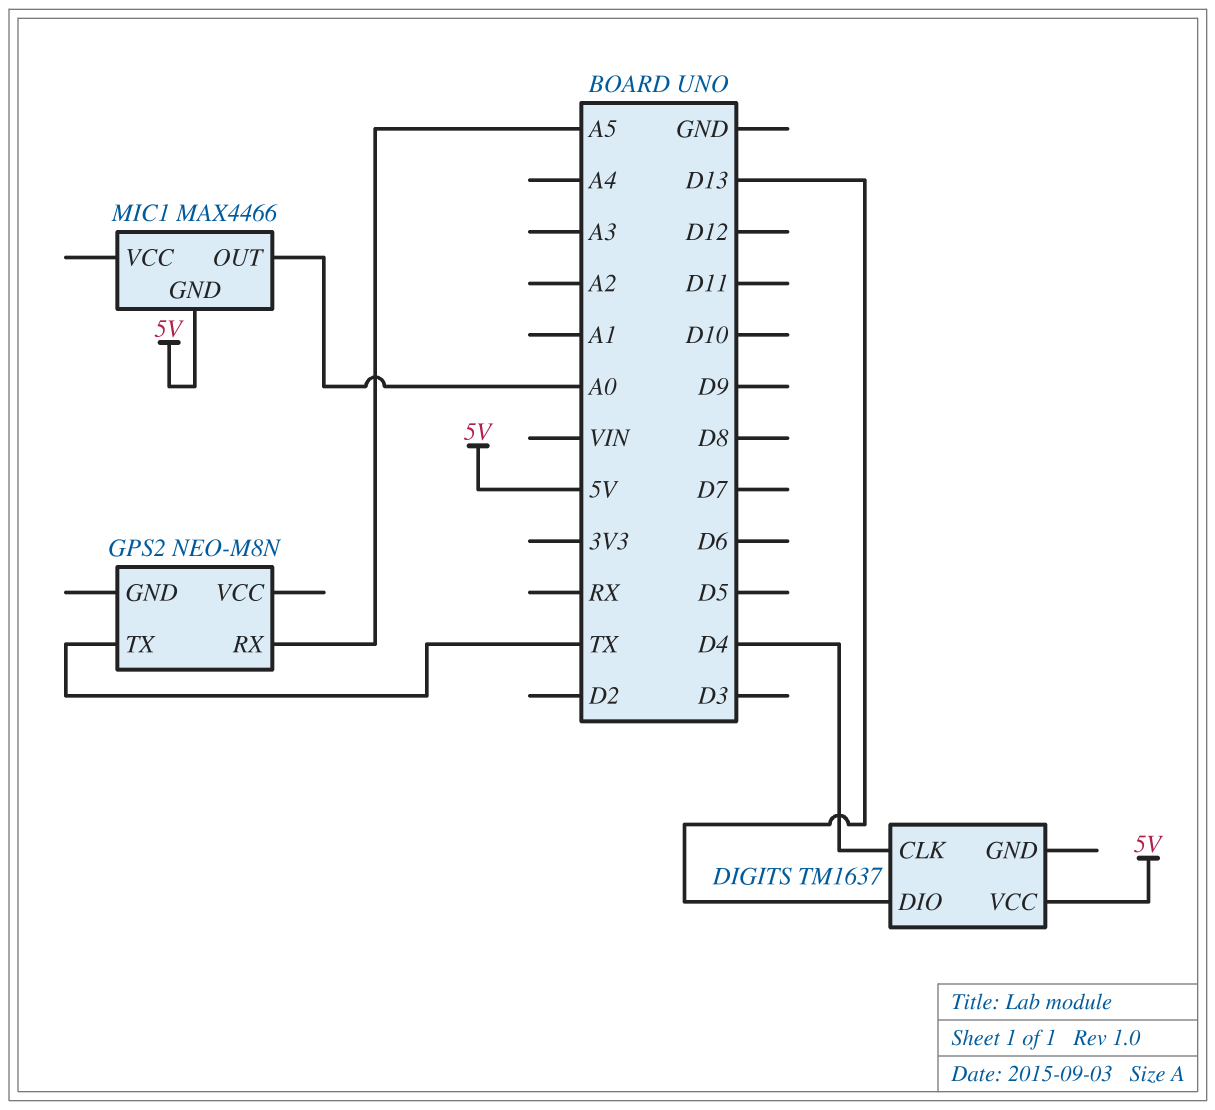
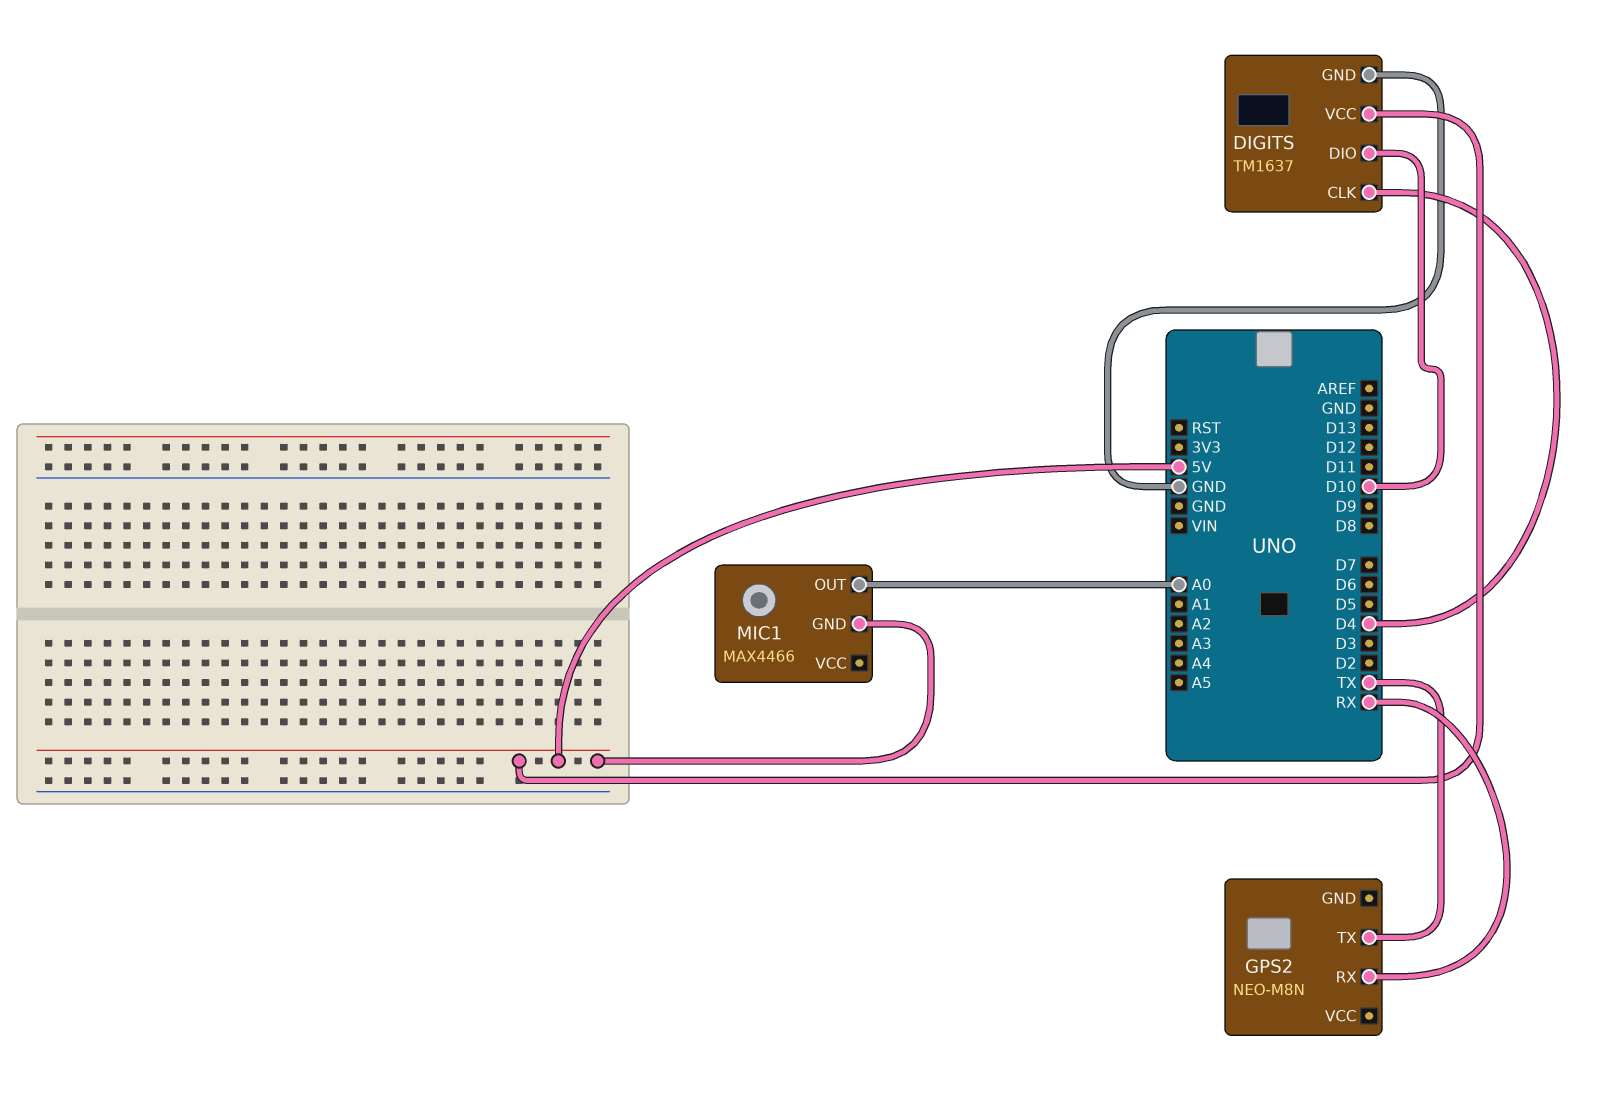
DIGITS pin DIO: D13 -> D10
DIGITS pin GND: none -> GND
GPS2 pin RX: A5 -> RX

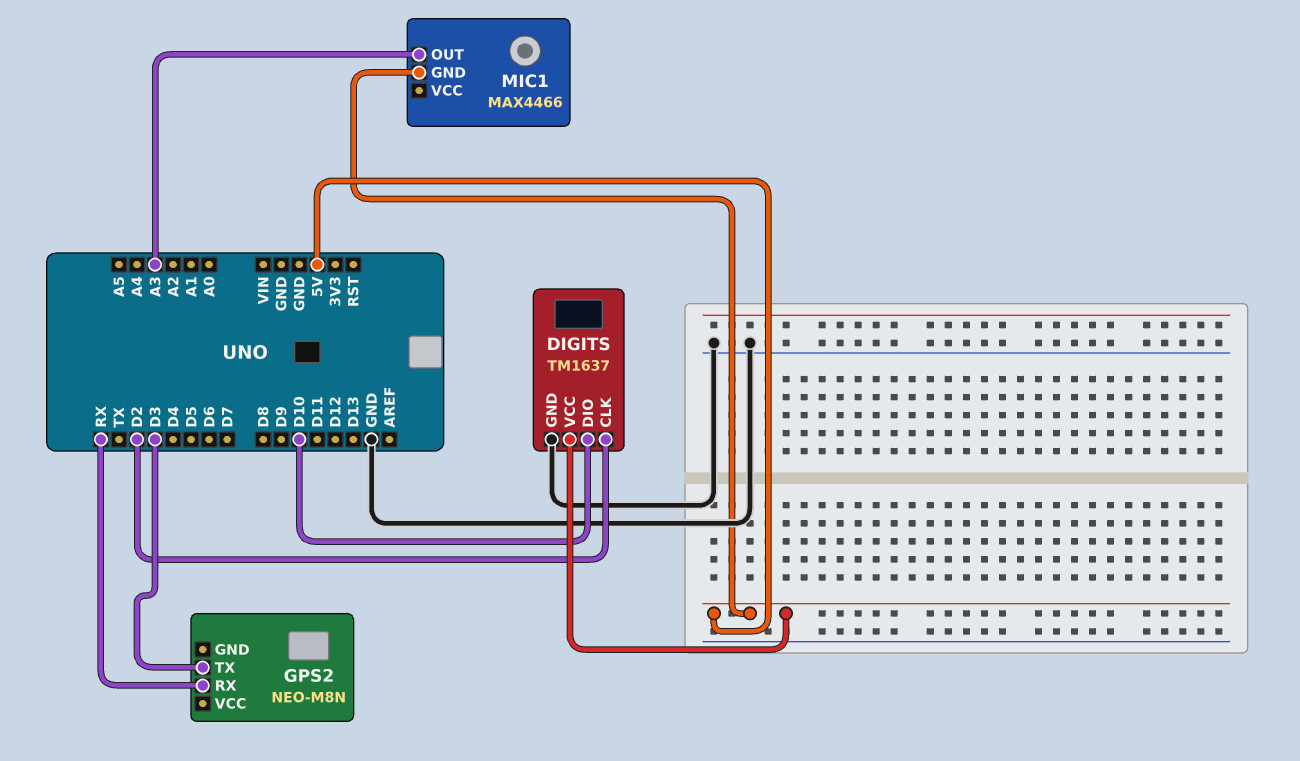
DIGITS pin CLK: D4 -> D2
GPS2 pin TX: TX -> D3
MIC1 pin OUT: A0 -> A3

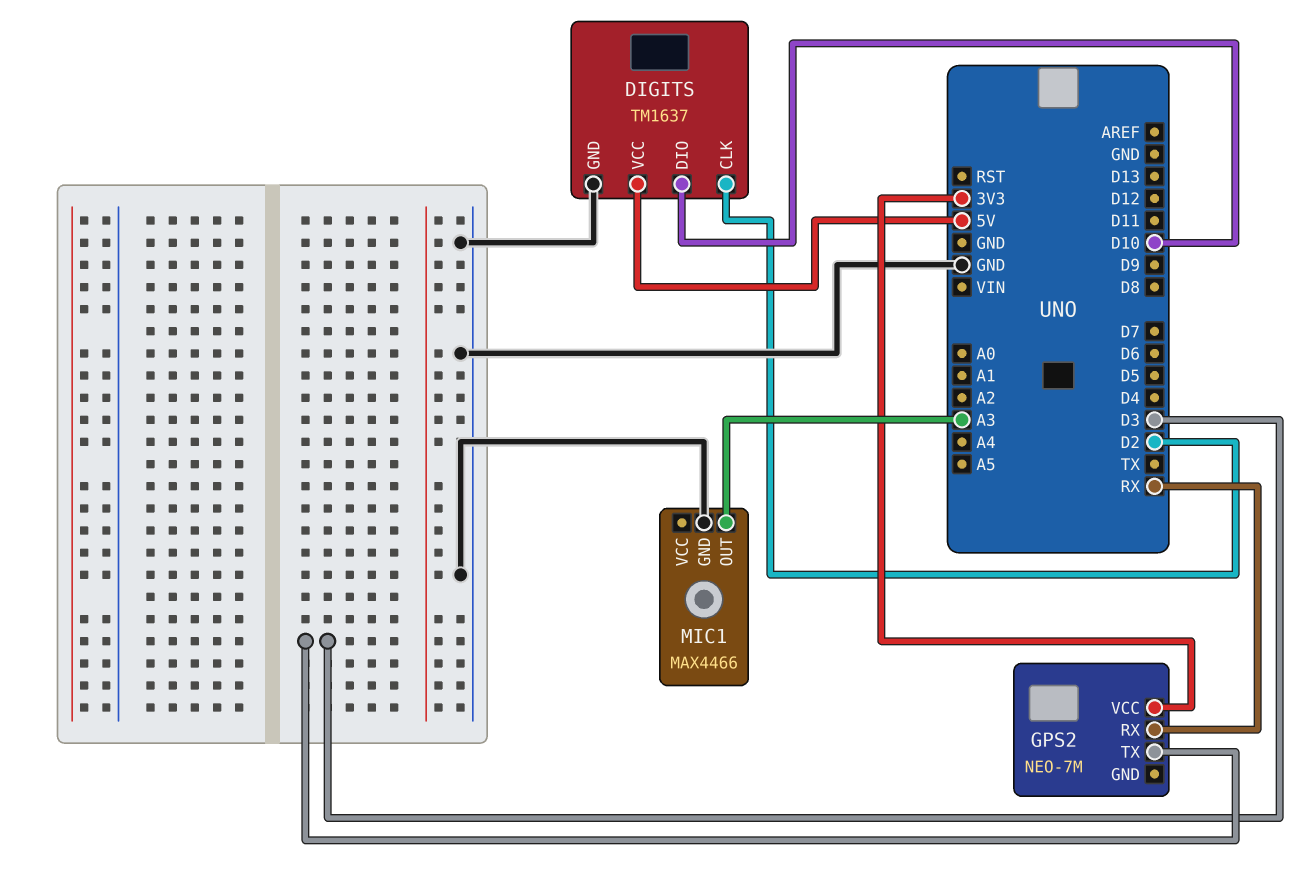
GPS2: NEO-M8N -> NEO-7M
GPS2 pin VCC: none -> 3V3
MIC1 pin GND: 5V -> GND

